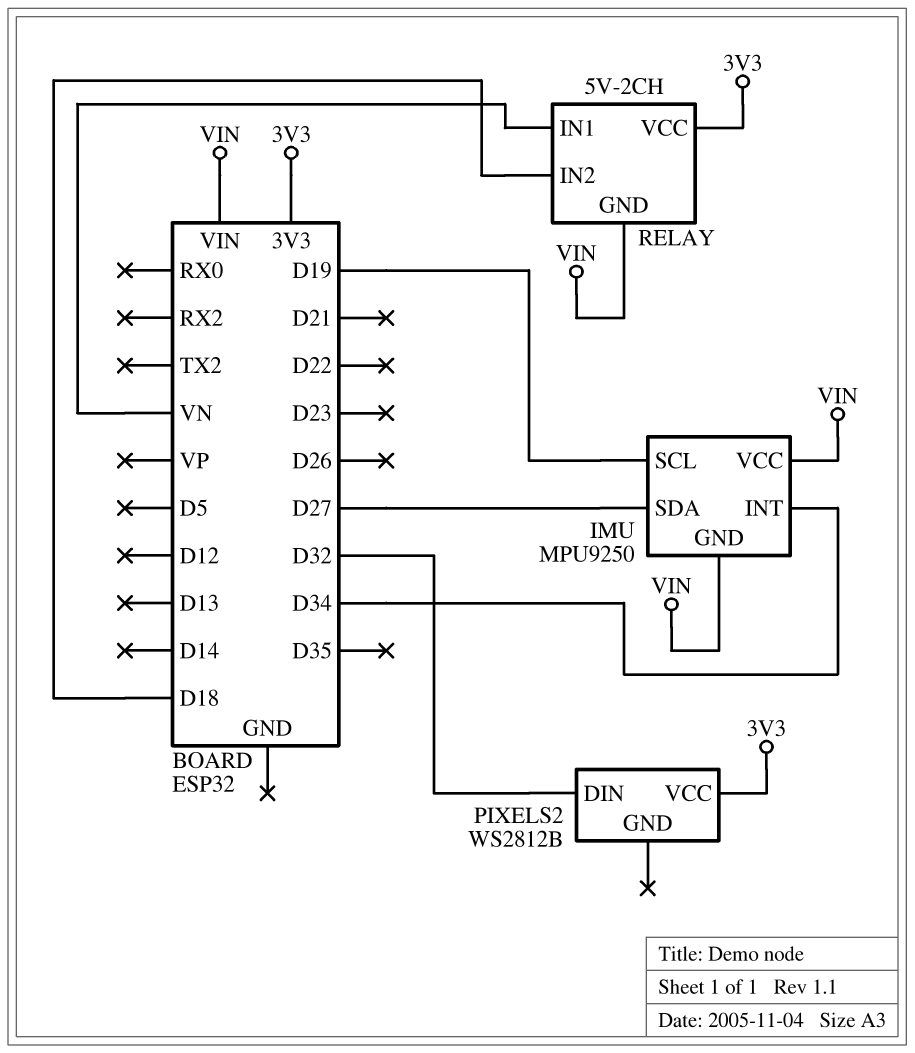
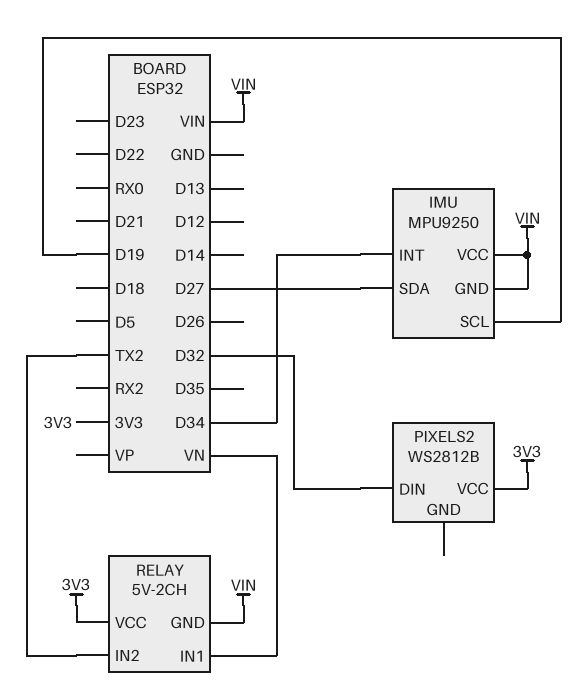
RELAY pin IN2: D18 -> TX2

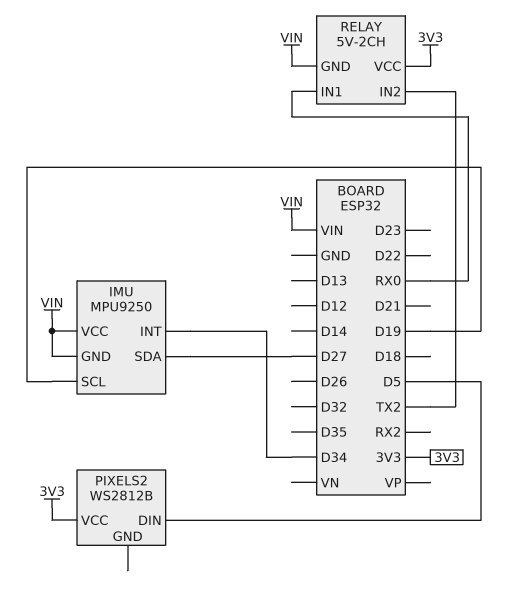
PIXELS2 pin DIN: D32 -> D5
RELAY pin IN1: VN -> RX0

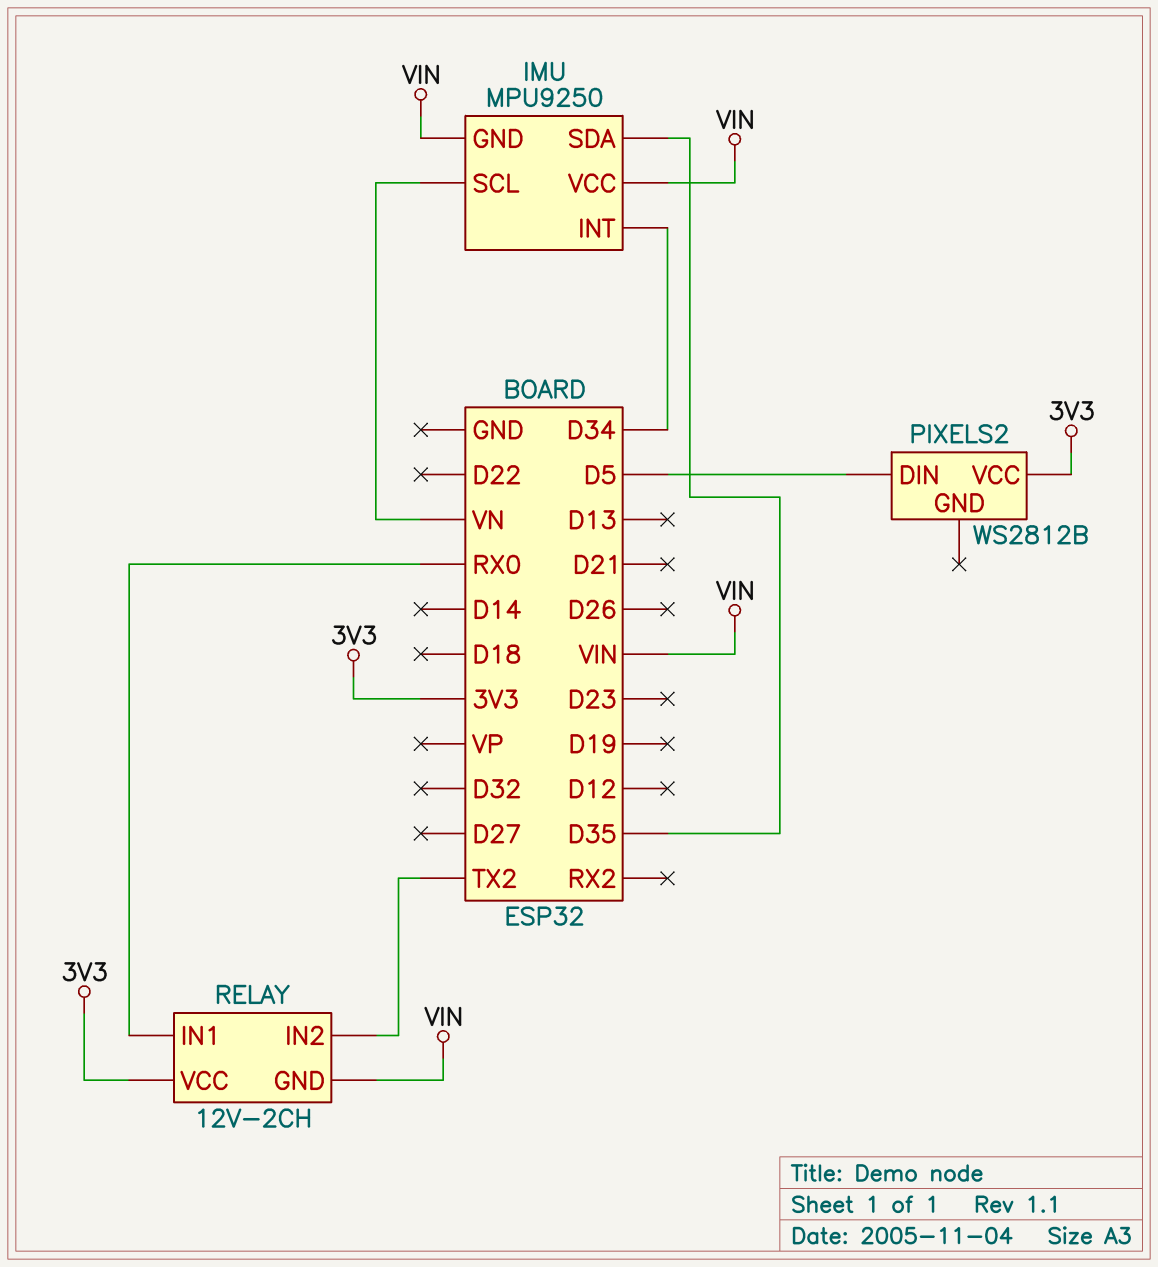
IMU pin SCL: D19 -> VN
IMU pin SDA: D27 -> D35
RELAY: 5V-2CH -> 12V-2CH

